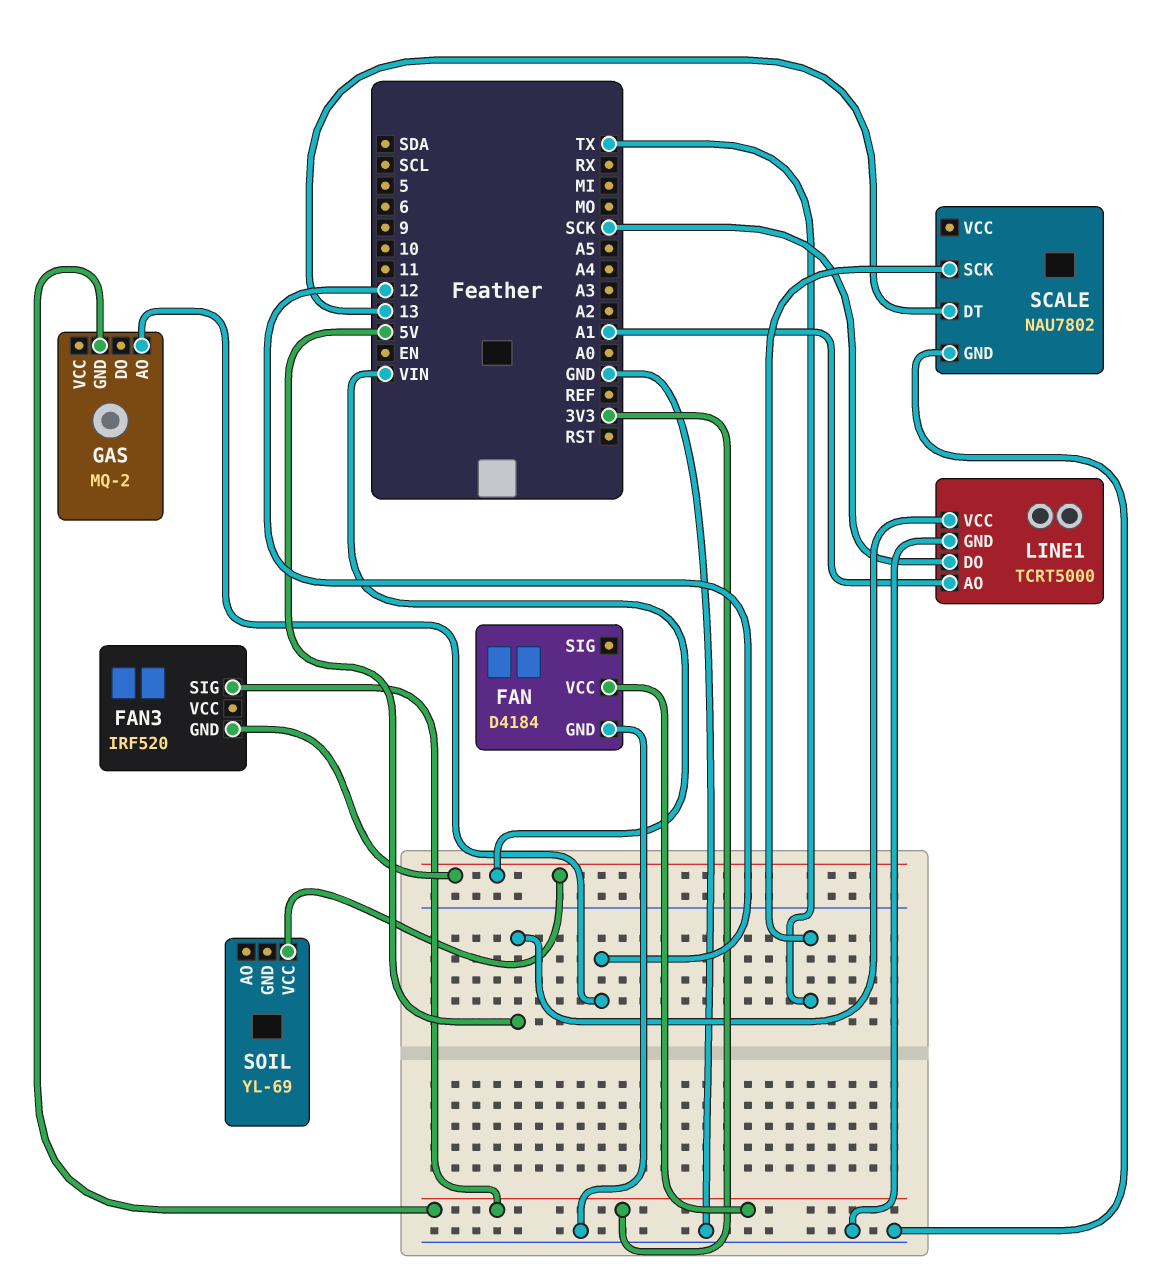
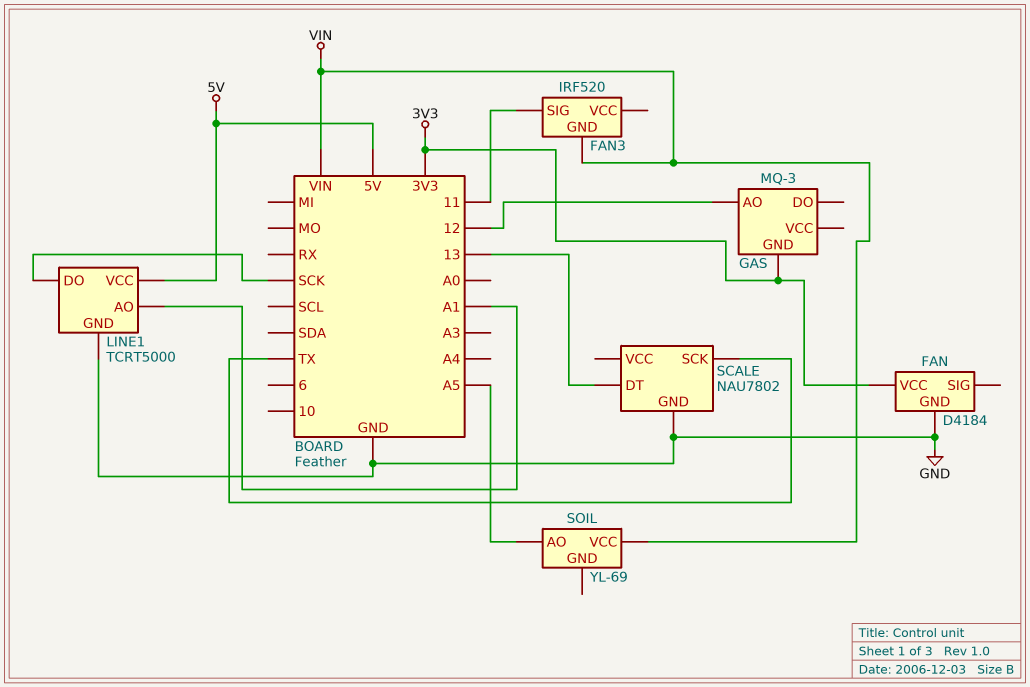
FAN3 pin SIG: 3V3 -> 11
GAS: MQ-2 -> MQ-3
SOIL pin AO: none -> A5

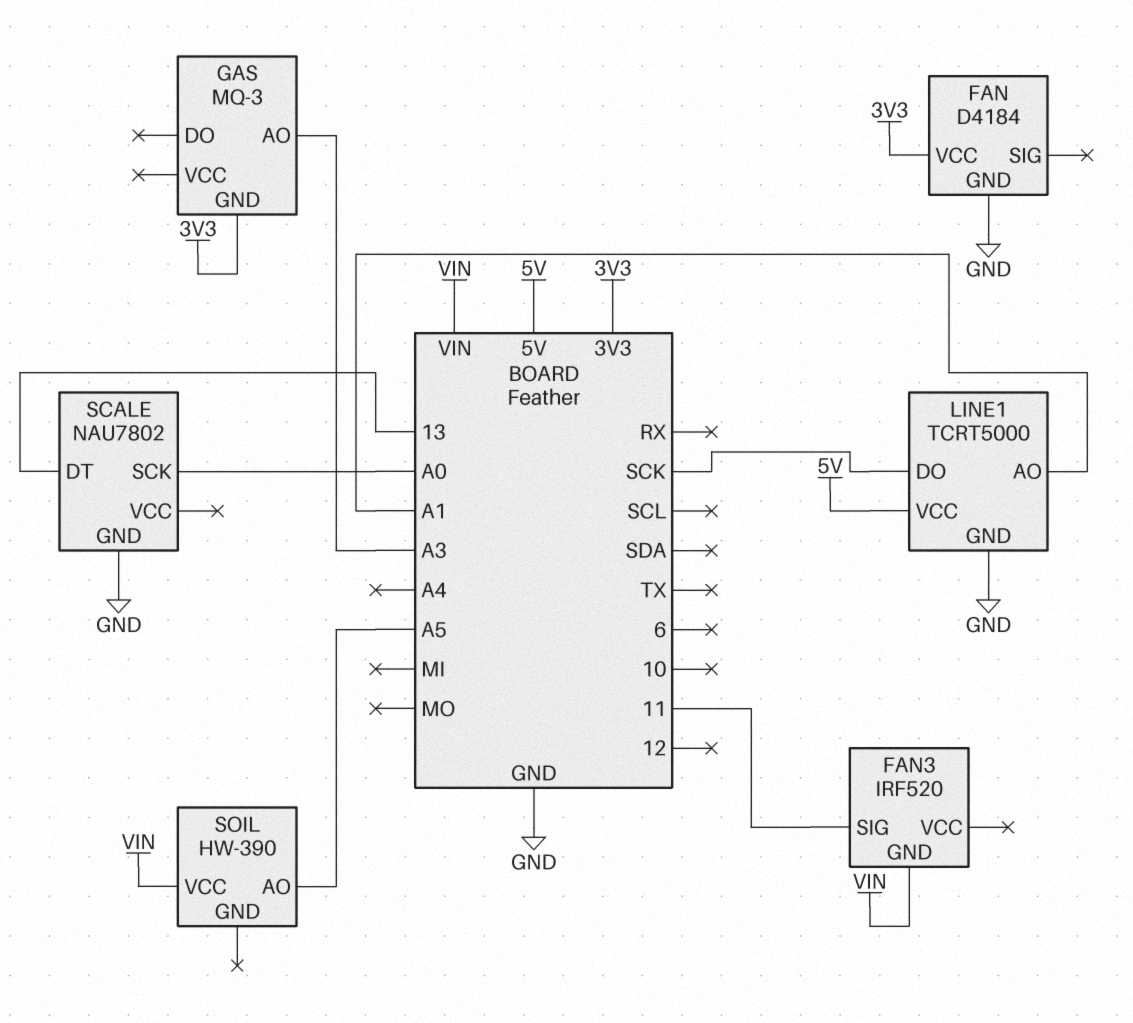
GAS pin AO: 12 -> A3
SCALE pin SCK: TX -> A0
SOIL: YL-69 -> HW-390

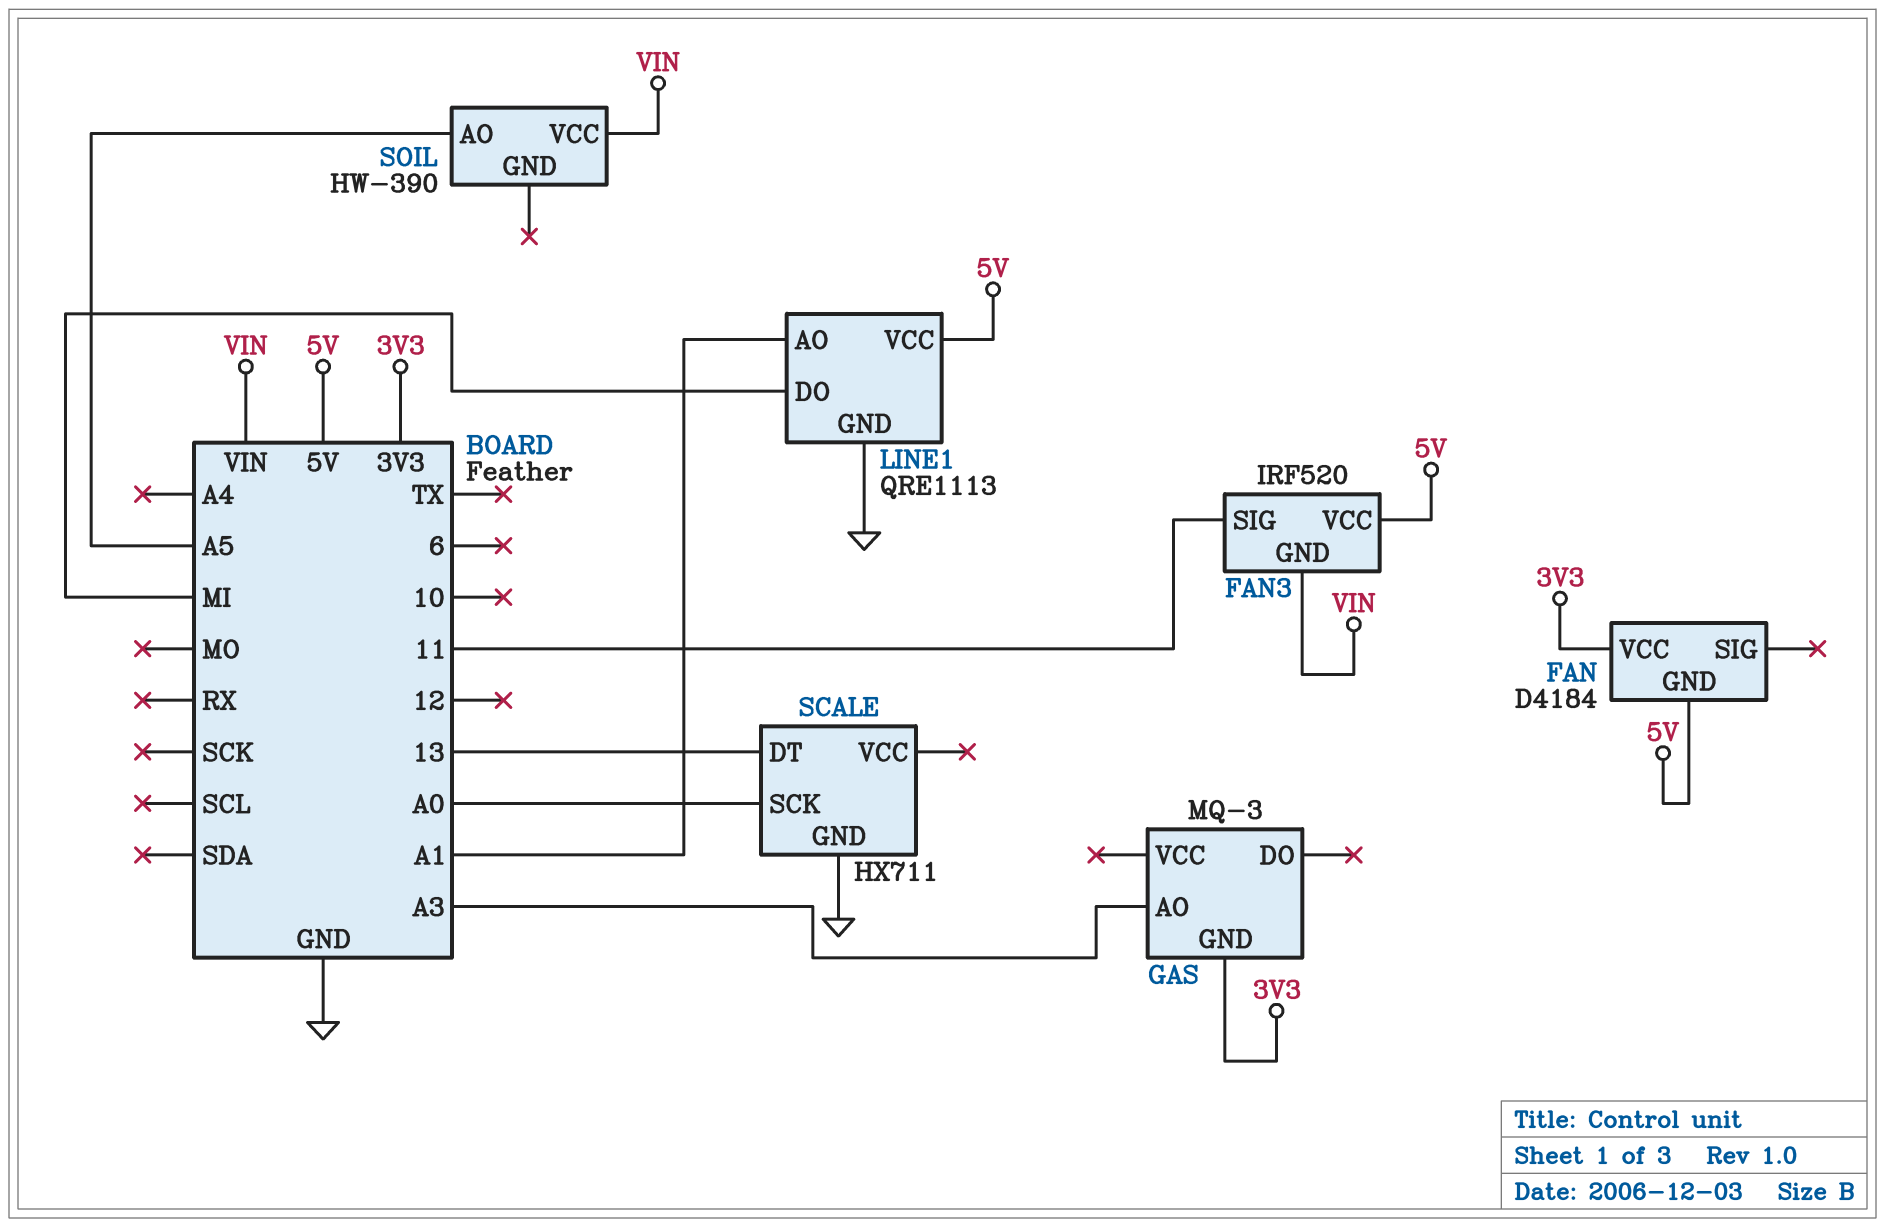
FAN pin GND: GND -> 5V
FAN3 pin VCC: none -> 5V
LINE1: TCRT5000 -> QRE1113
LINE1 pin DO: SCK -> MI
SCALE: NAU7802 -> HX711

